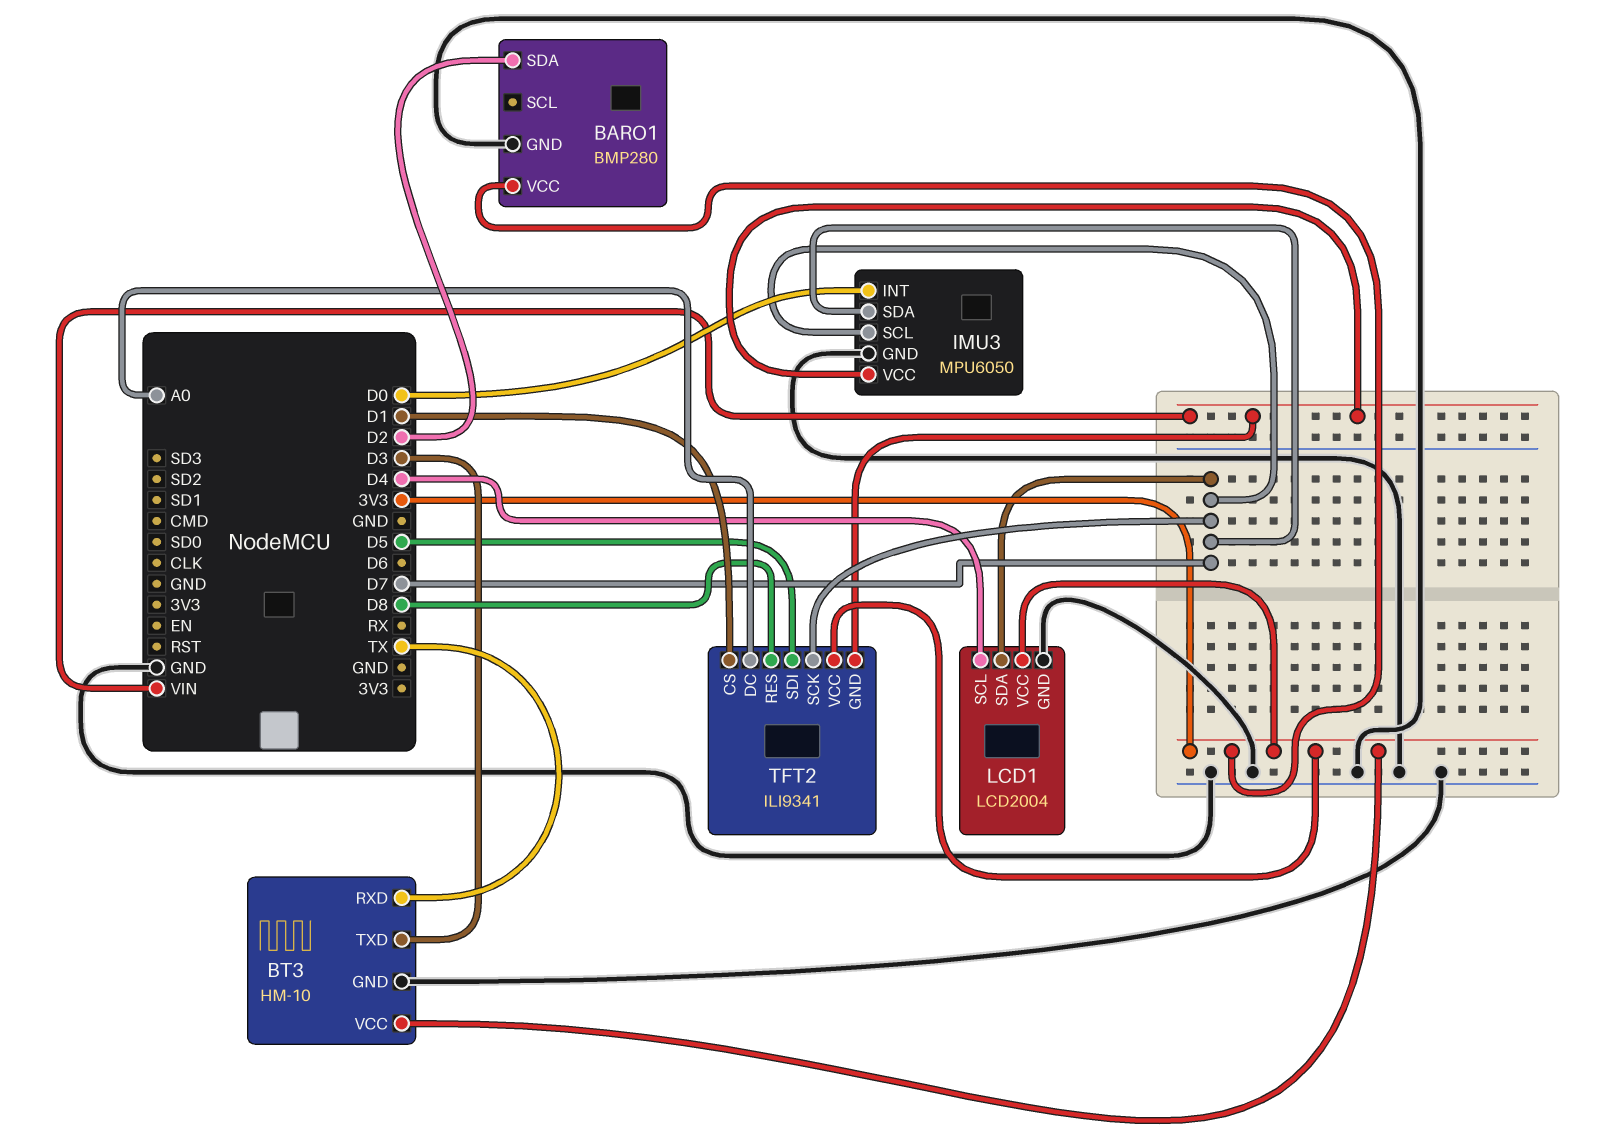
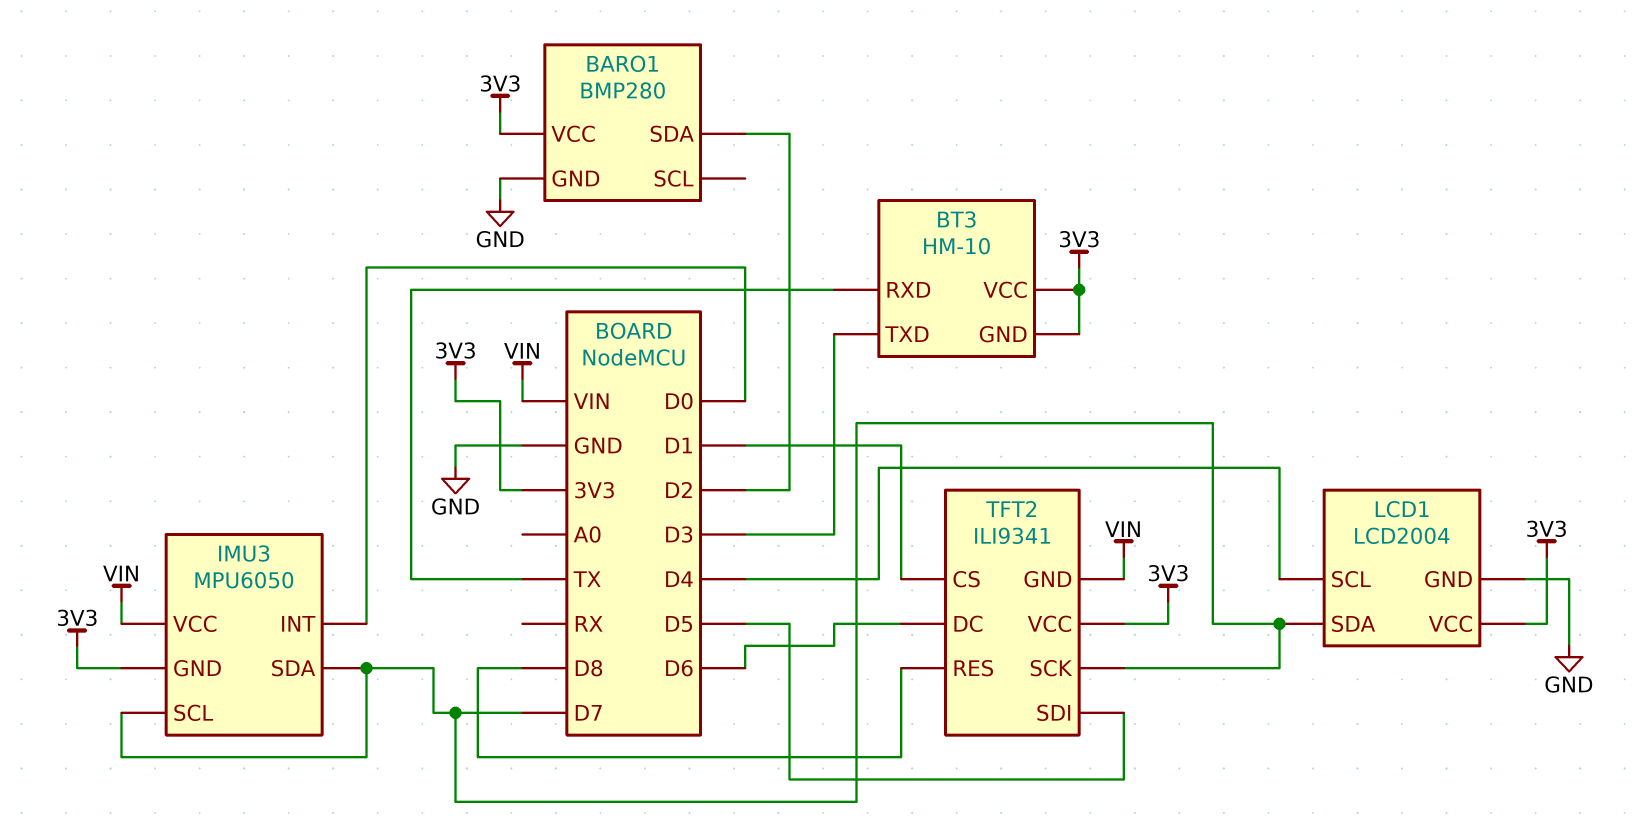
BT3 pin GND: GND -> 3V3
IMU3 pin GND: GND -> 3V3
TFT2 pin DC: A0 -> D6

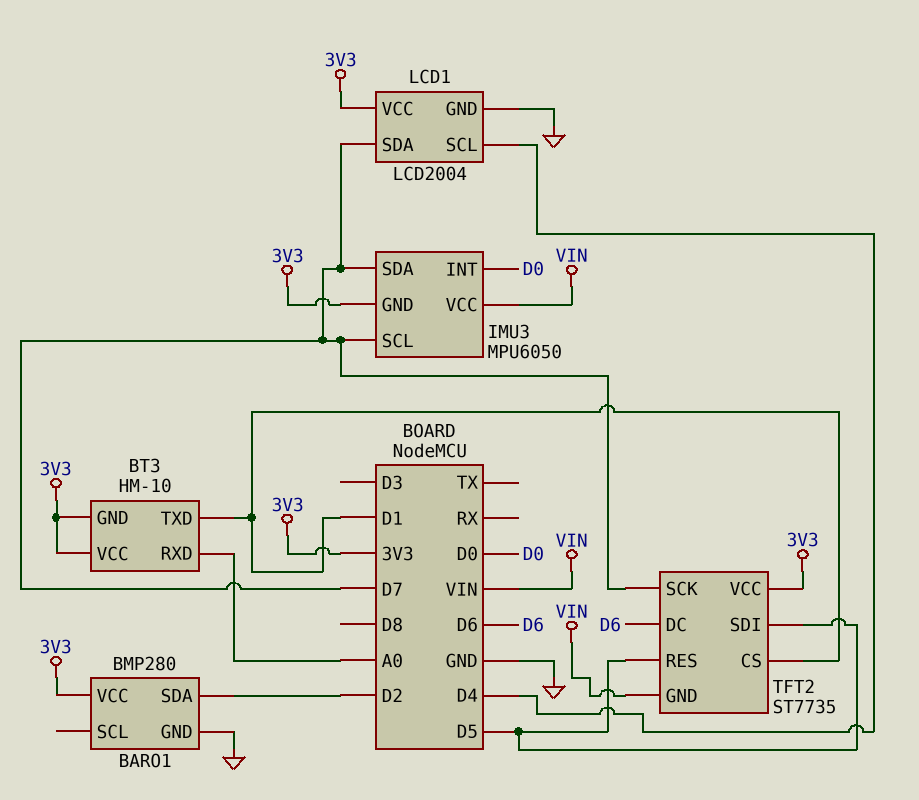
BT3 pin RXD: TX -> A0
BT3 pin TXD: D3 -> D1
TFT2: ILI9341 -> ST7735
TFT2 pin RES: D8 -> D5

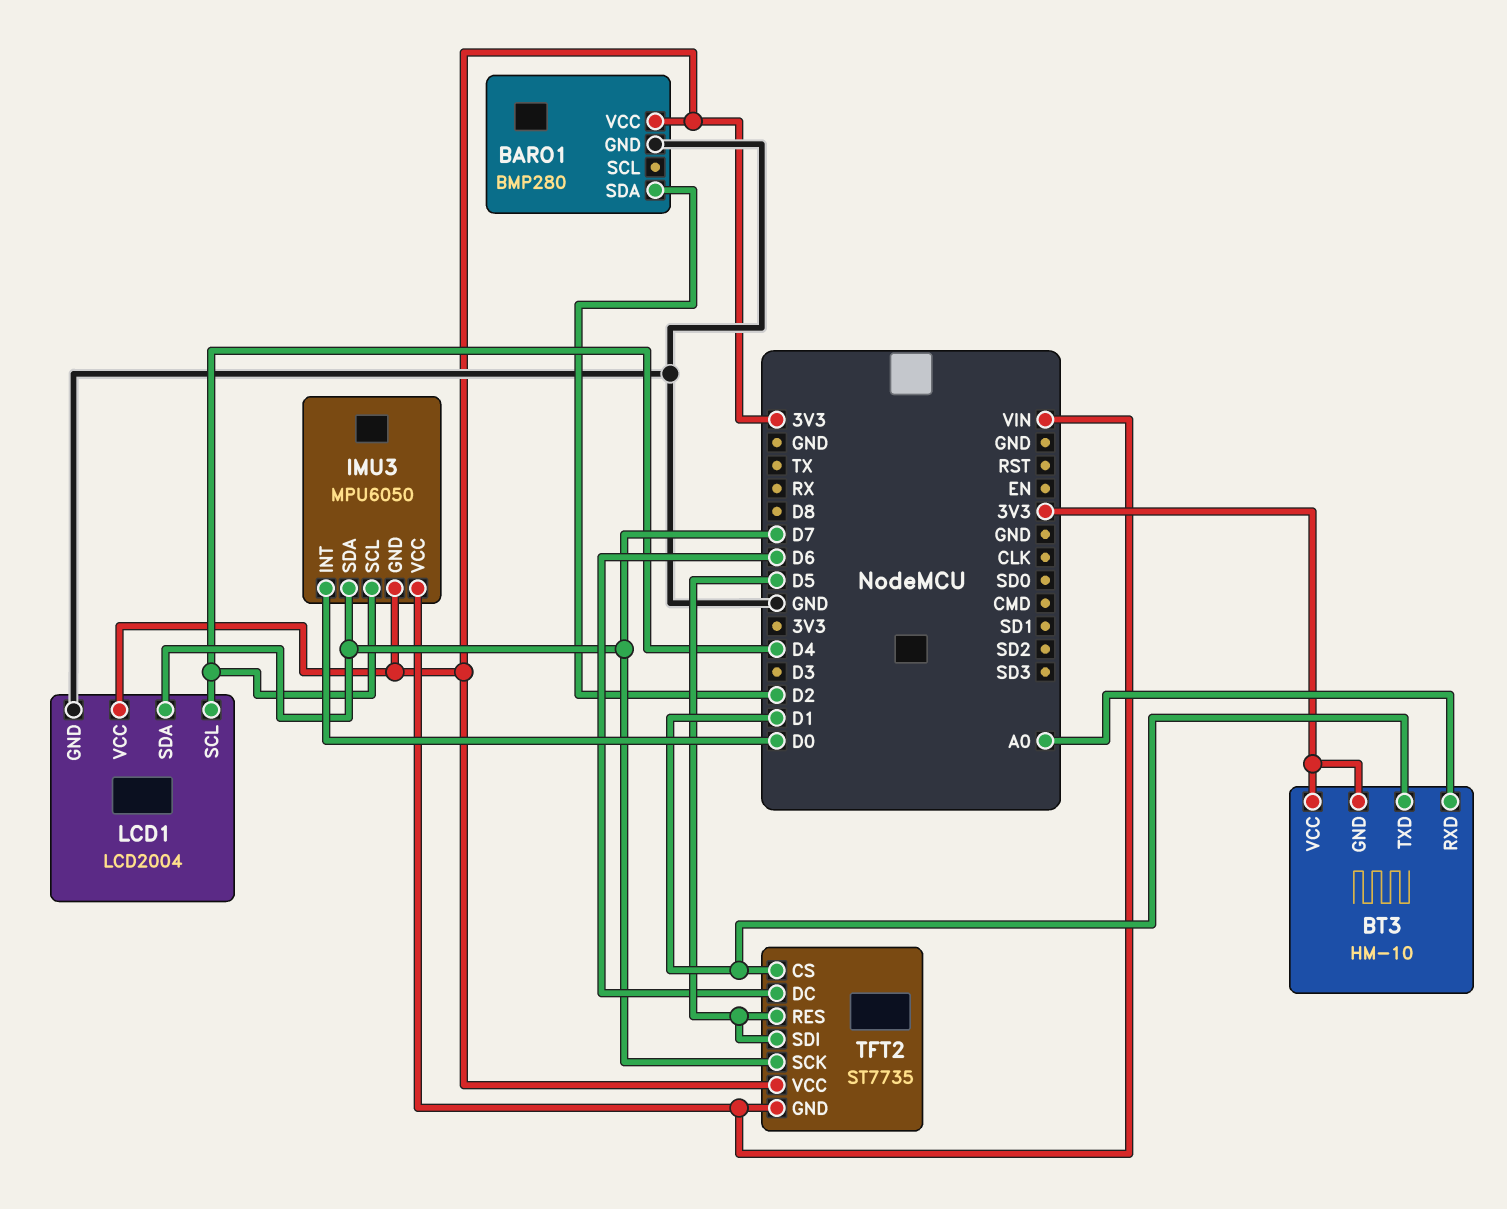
IMU3 pin SCL: D7 -> D4

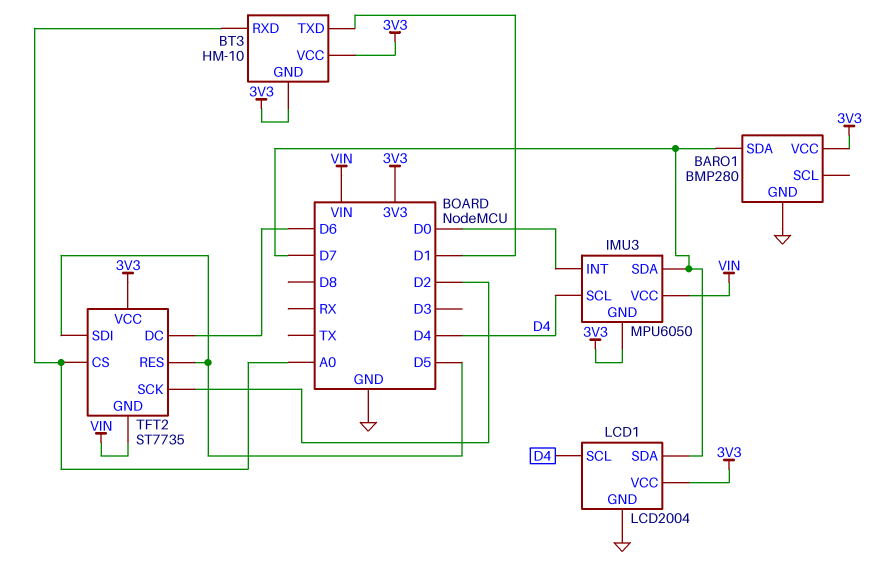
BARO1 pin SDA: D2 -> D7
TFT2 pin CS: D1 -> A0
TFT2 pin SCK: D7 -> D2

